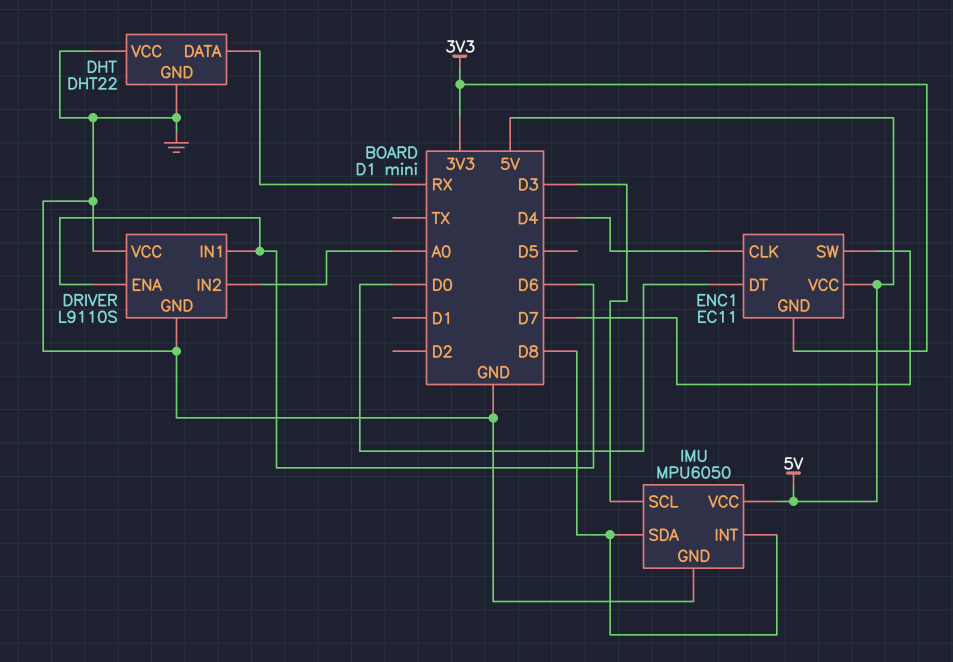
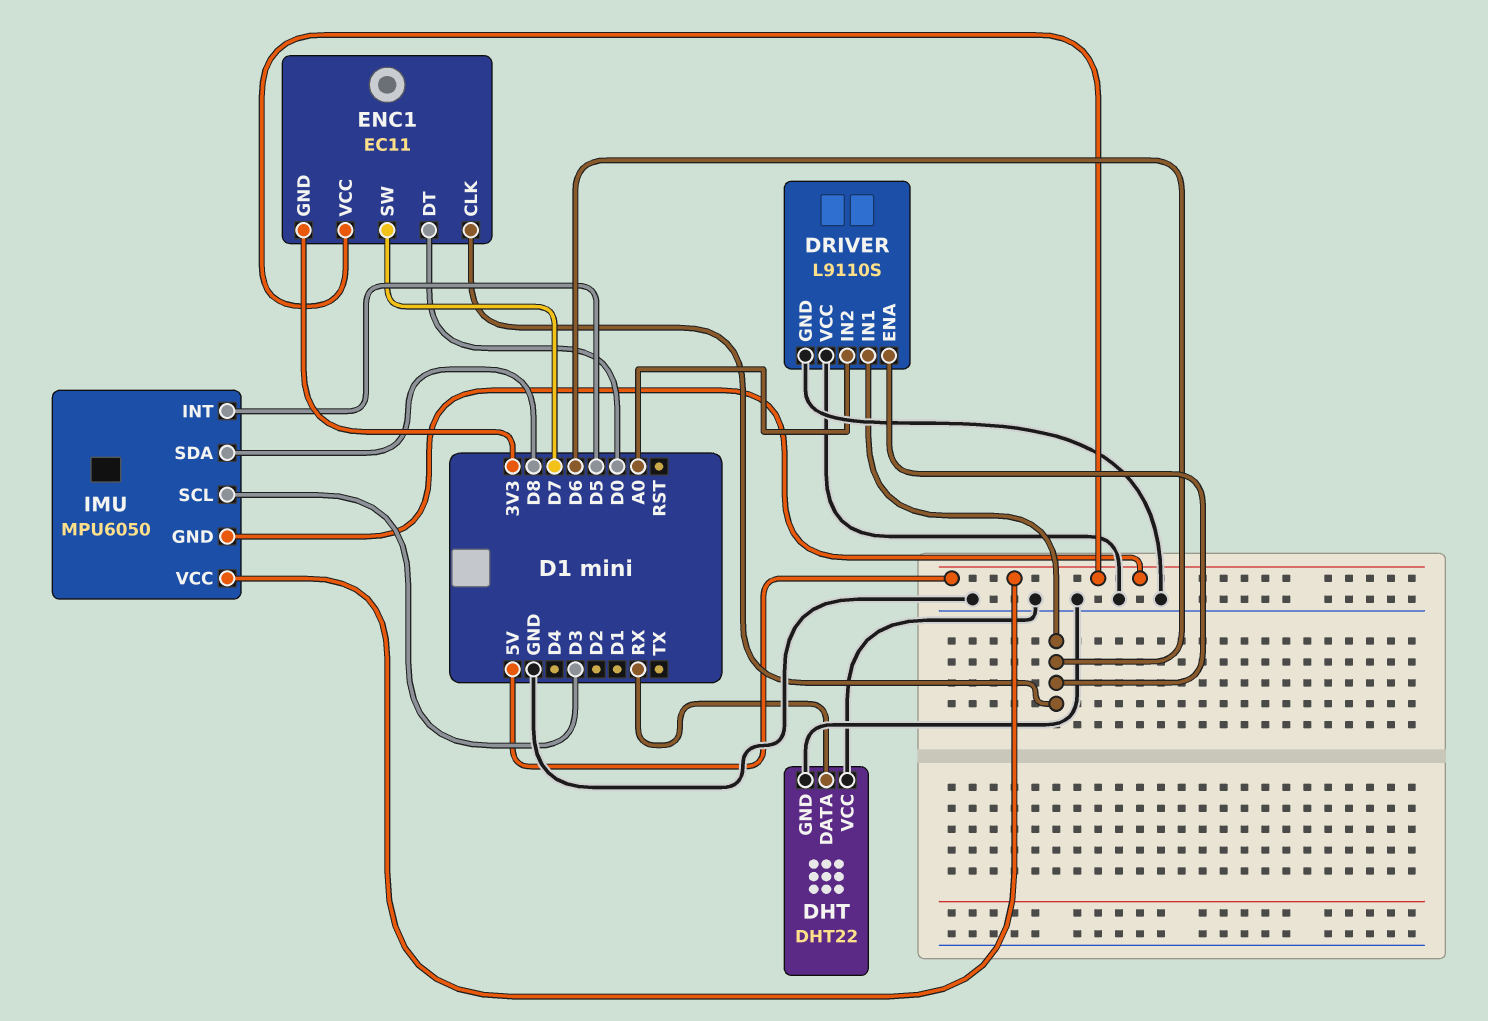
ENC1 pin CLK: D4 -> D6
IMU pin GND: GND -> 5V
IMU pin INT: D8 -> D5

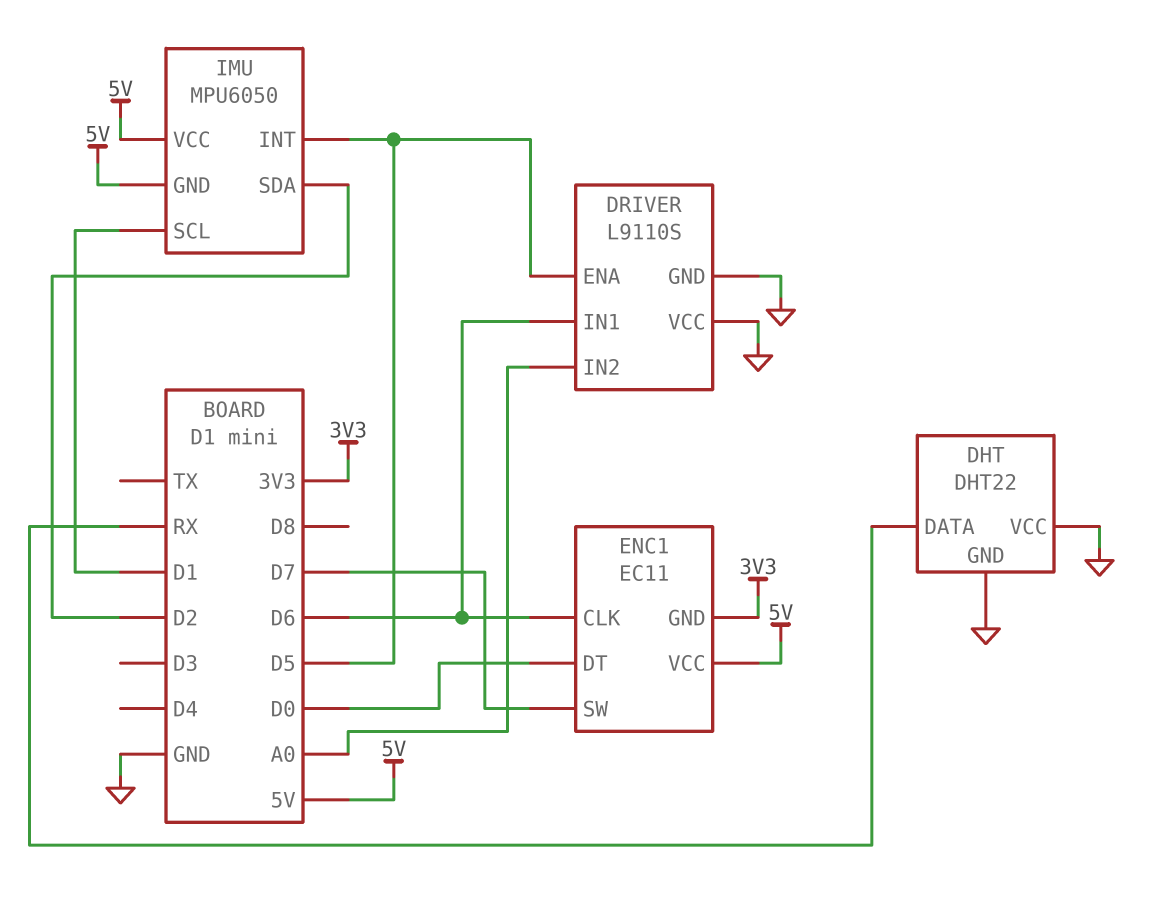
DRIVER pin ENA: D6 -> D5
IMU pin SCL: D3 -> D1
IMU pin SDA: D8 -> D2

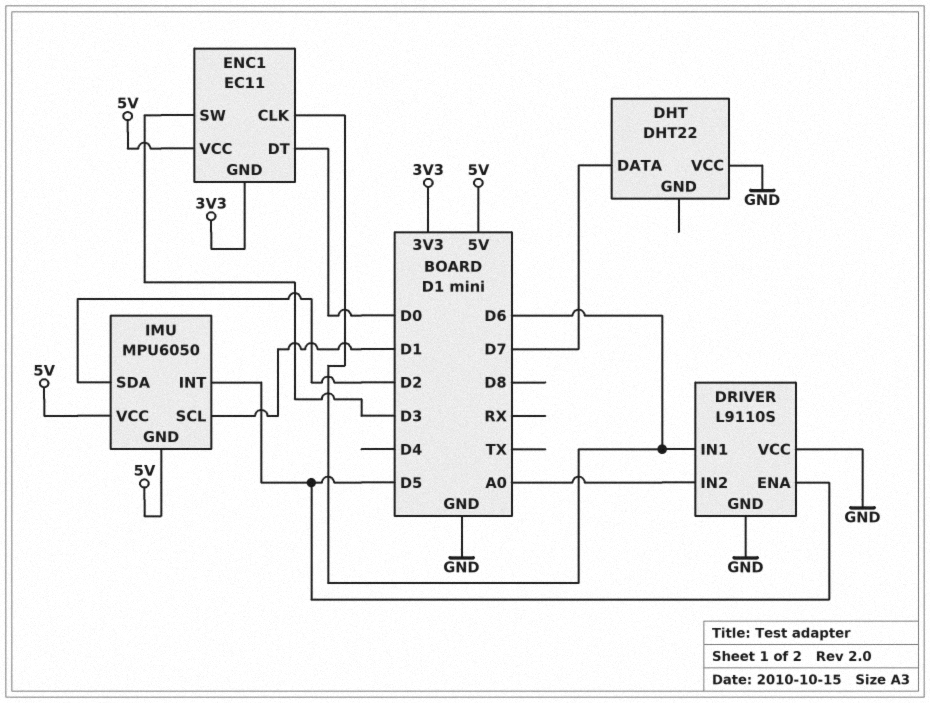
DHT pin DATA: RX -> D7
DHT pin GND: GND -> none
ENC1 pin SW: D7 -> D3

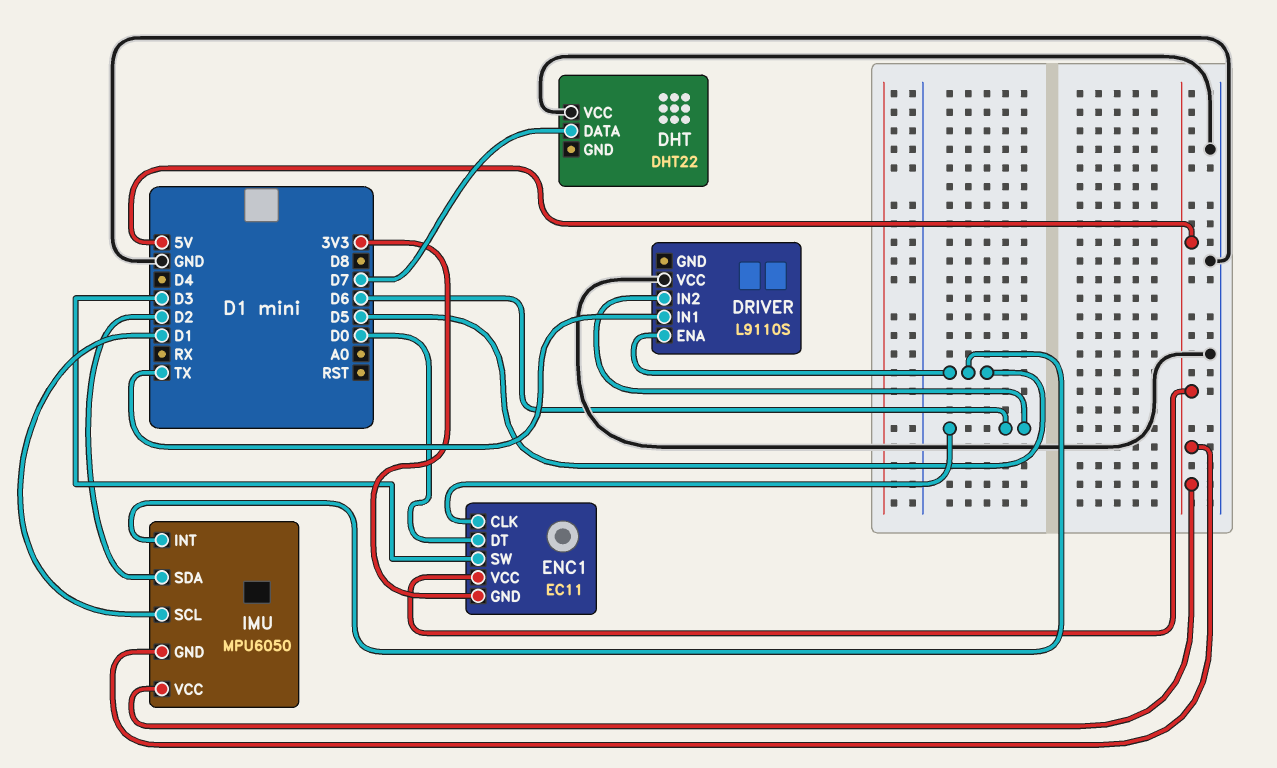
DRIVER pin GND: GND -> none
DRIVER pin IN1: D6 -> TX
DRIVER pin IN2: A0 -> D6

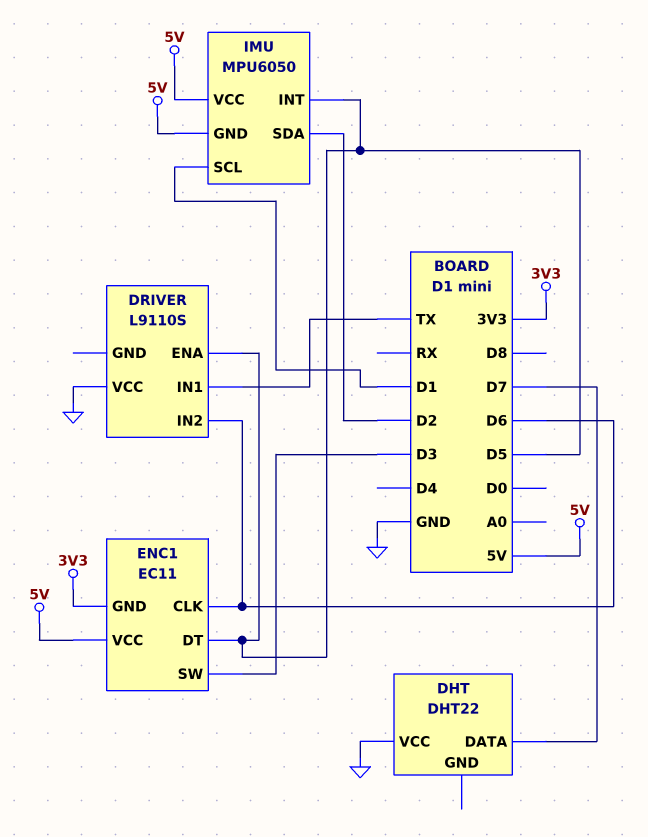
ENC1 pin DT: D0 -> D5

